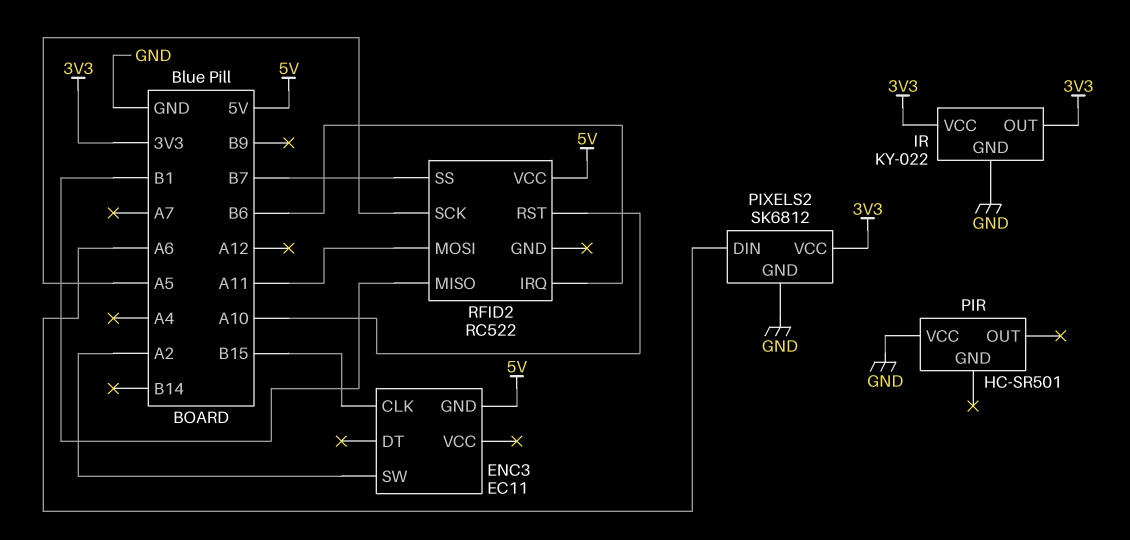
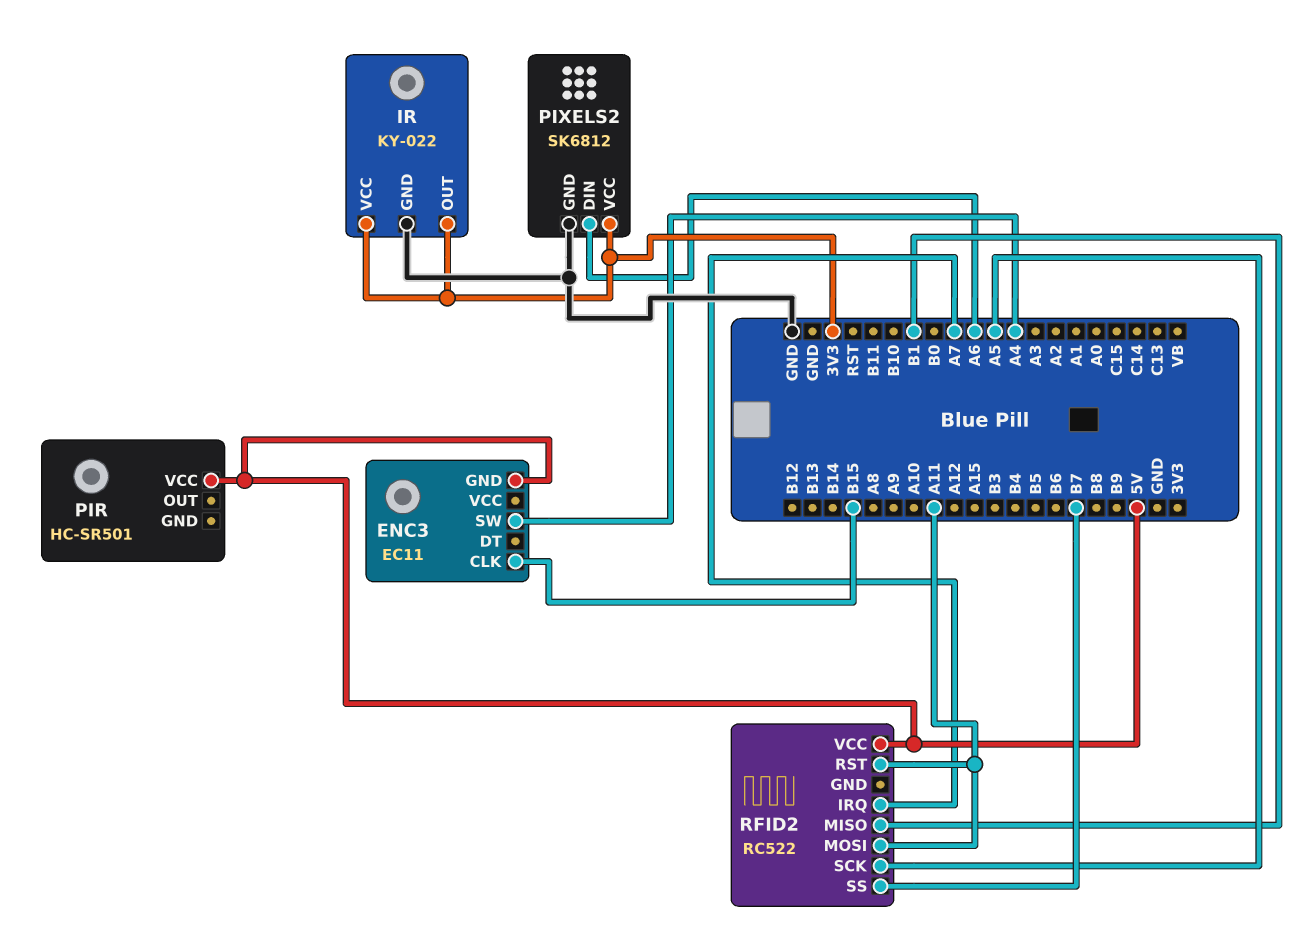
ENC3 pin SW: A2 -> A4
PIR pin VCC: GND -> 5V
RFID2 pin IRQ: B6 -> A7
RFID2 pin RST: A10 -> A11

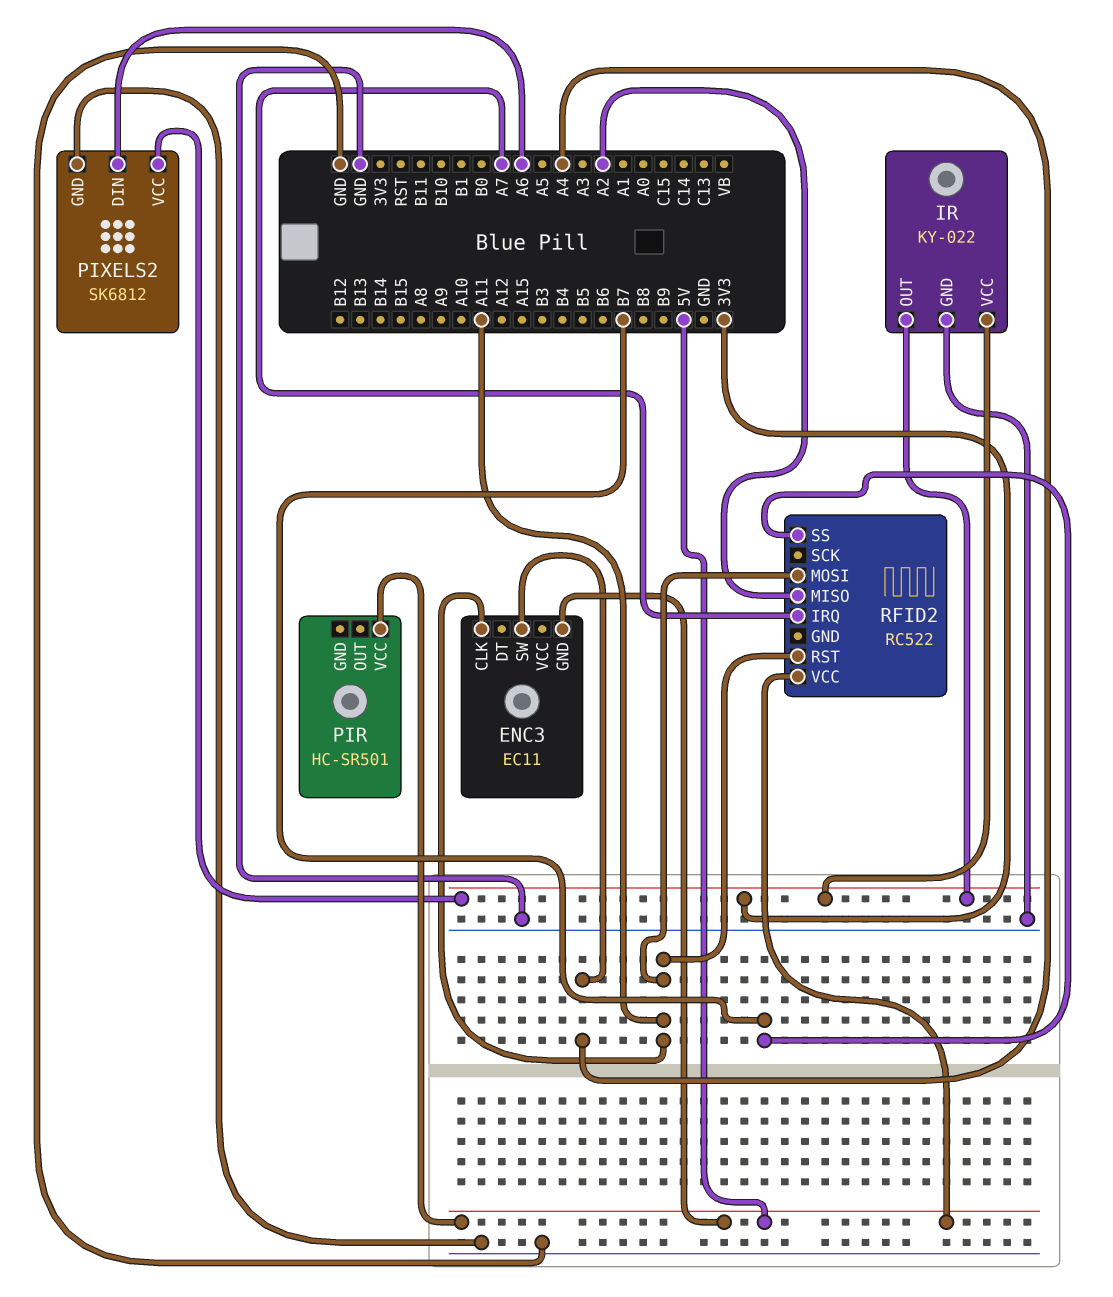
ENC3 pin CLK: B15 -> A11
RFID2 pin MISO: B1 -> A2
RFID2 pin SCK: A5 -> none

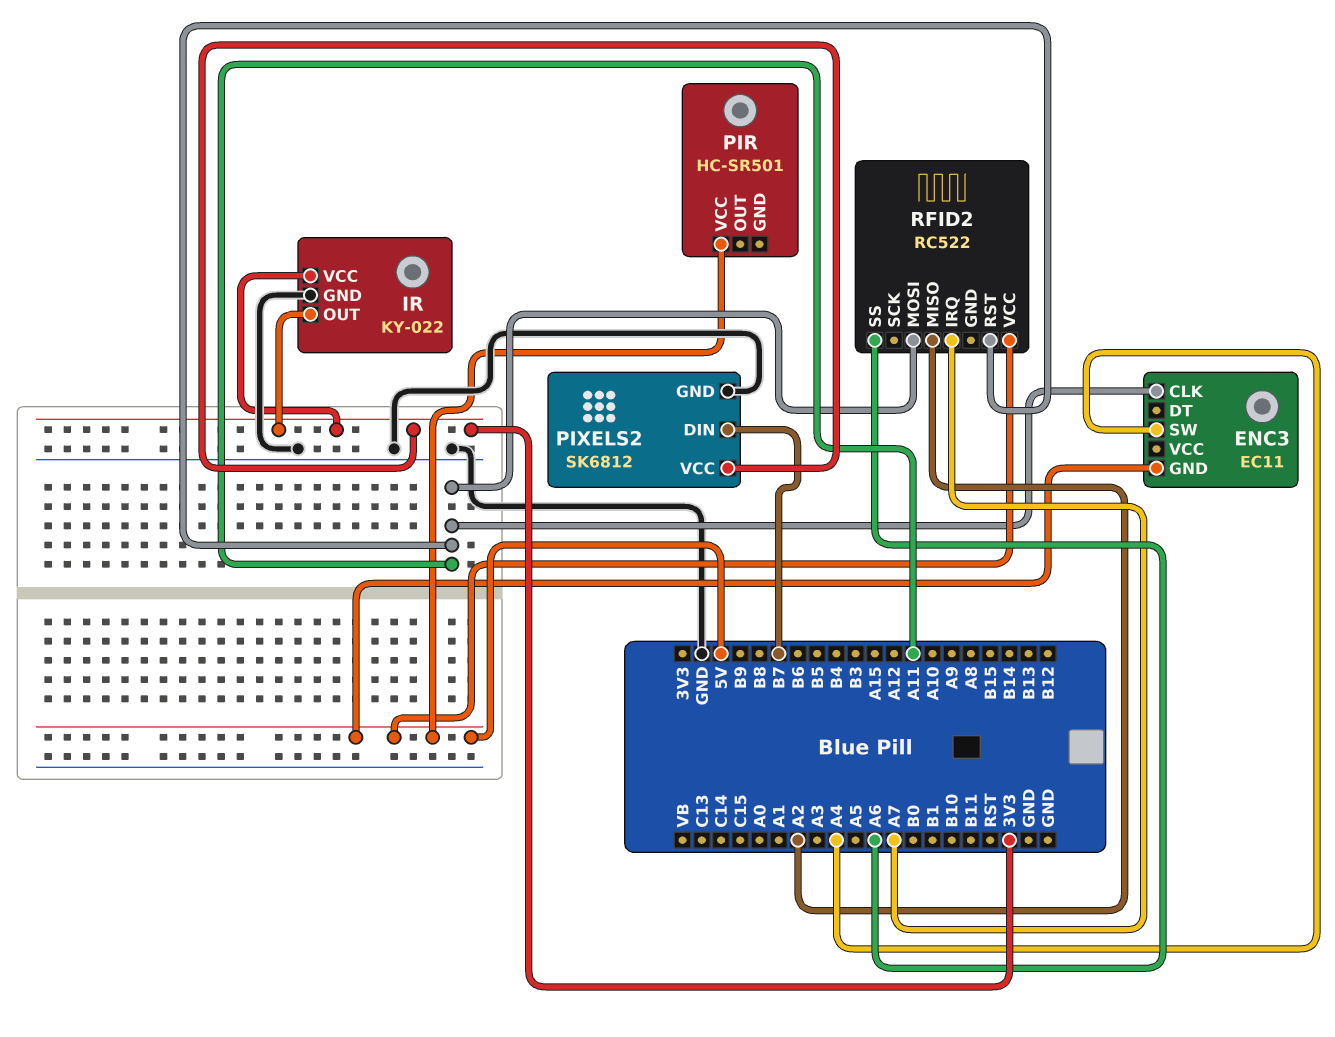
PIXELS2 pin DIN: A6 -> B7
RFID2 pin SS: B7 -> A6

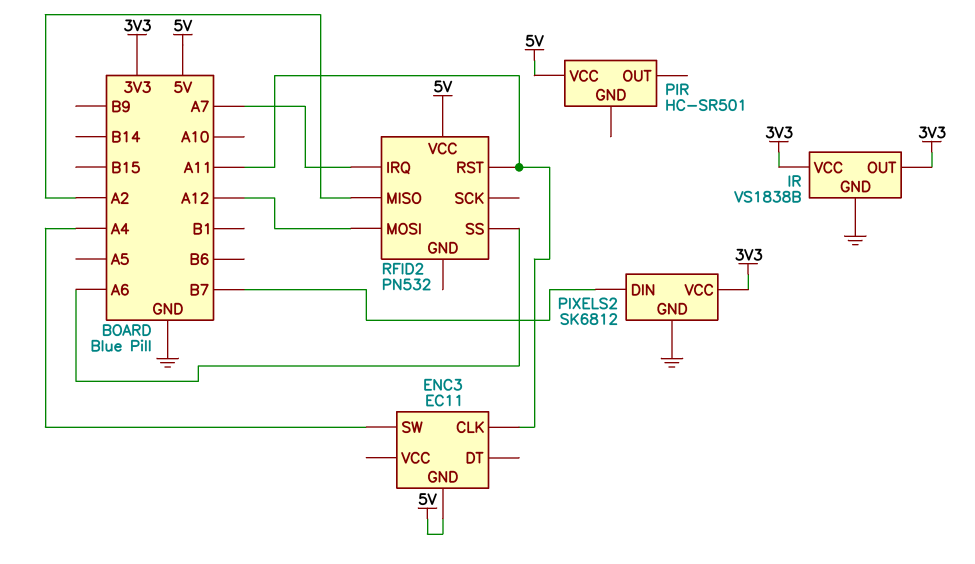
IR: KY-022 -> VS1838B
RFID2: RC522 -> PN532
RFID2 pin MOSI: A11 -> A12

